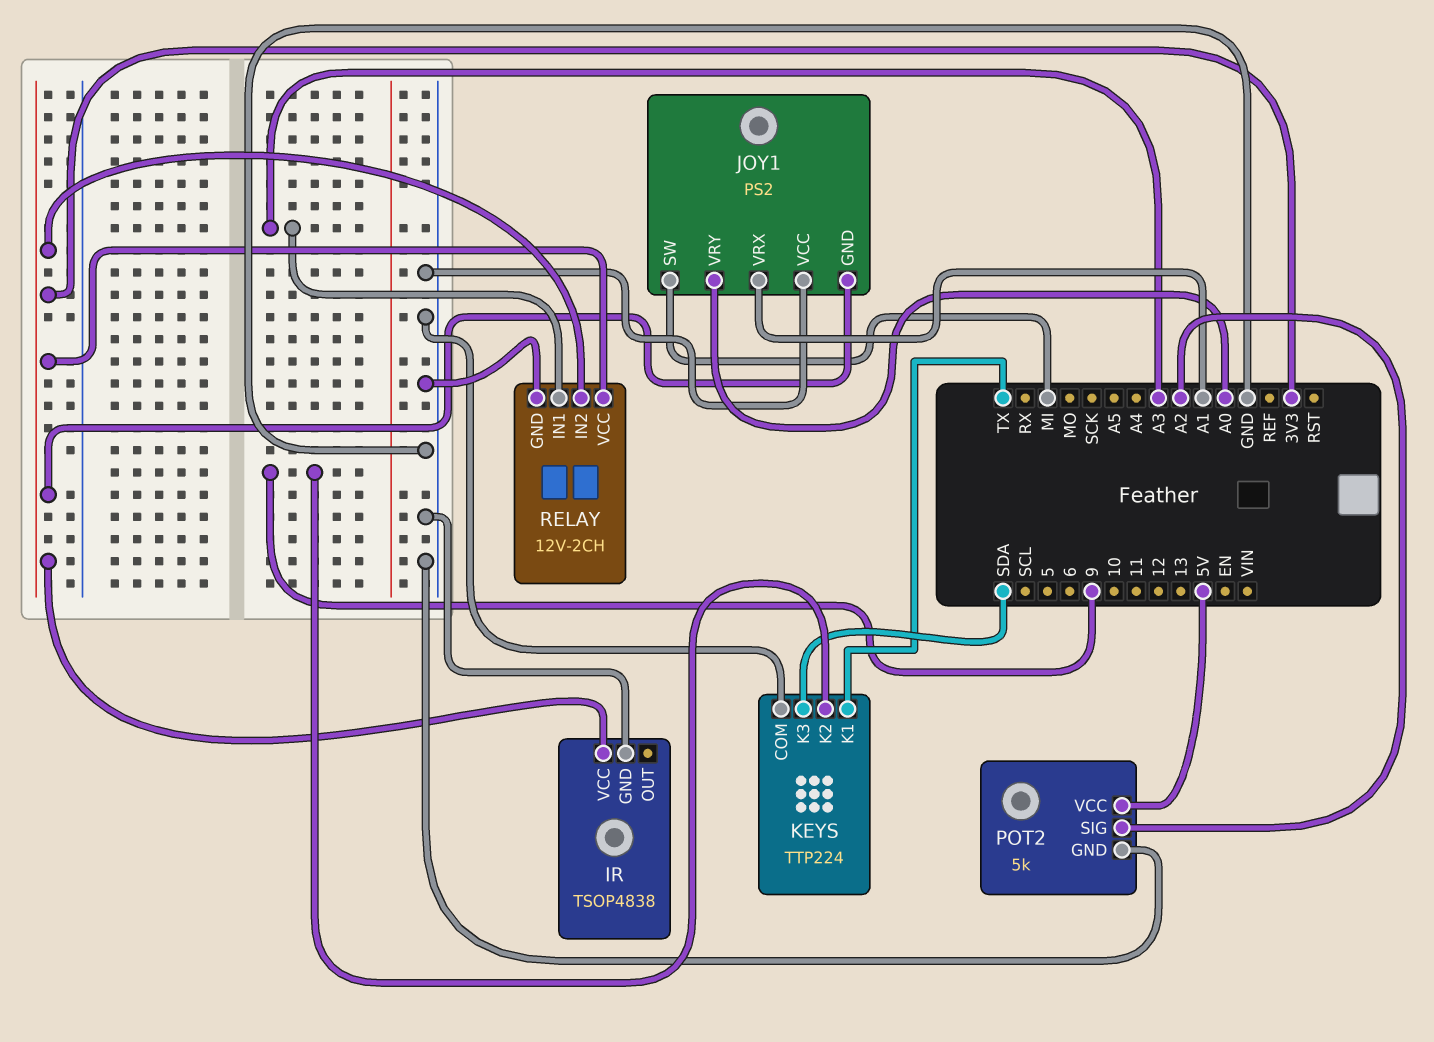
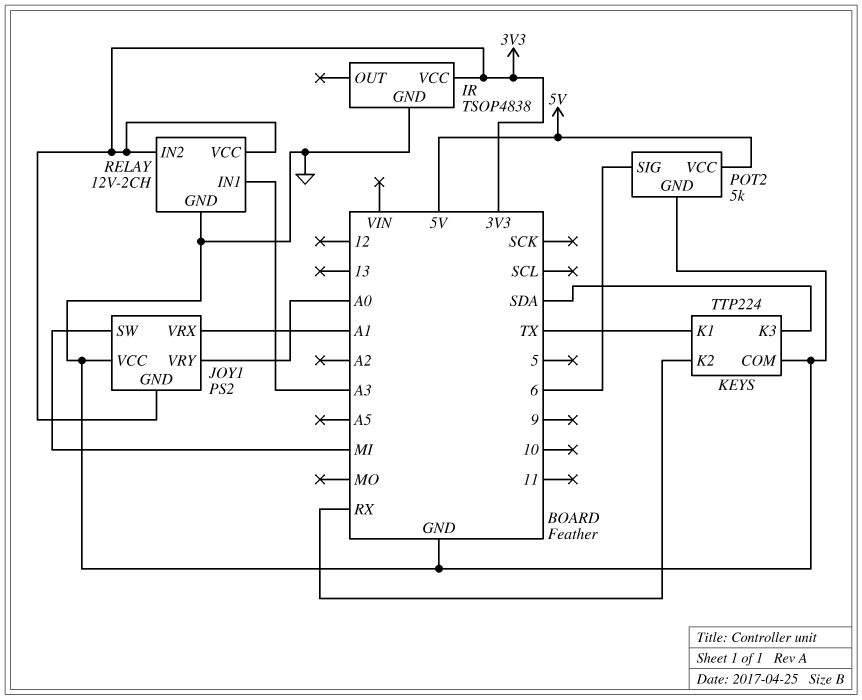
KEYS pin K2: 9 -> RX
POT2 pin SIG: A2 -> 6

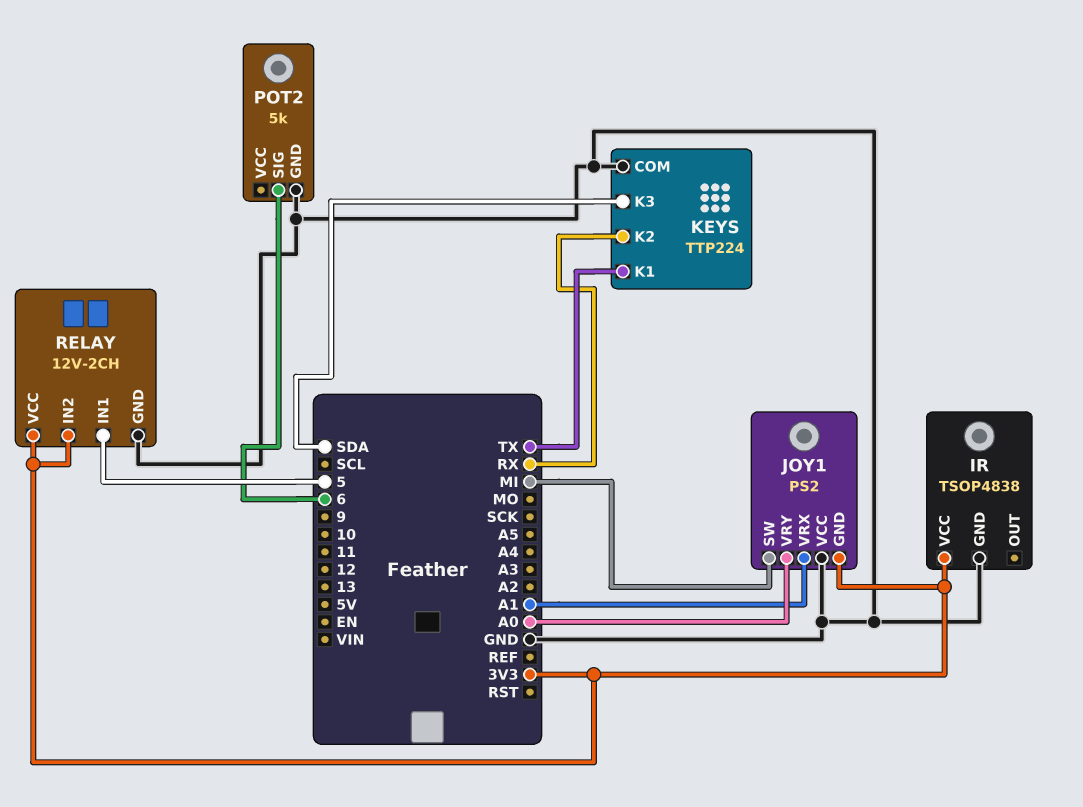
POT2 pin VCC: 5V -> none
RELAY pin IN1: A3 -> 5

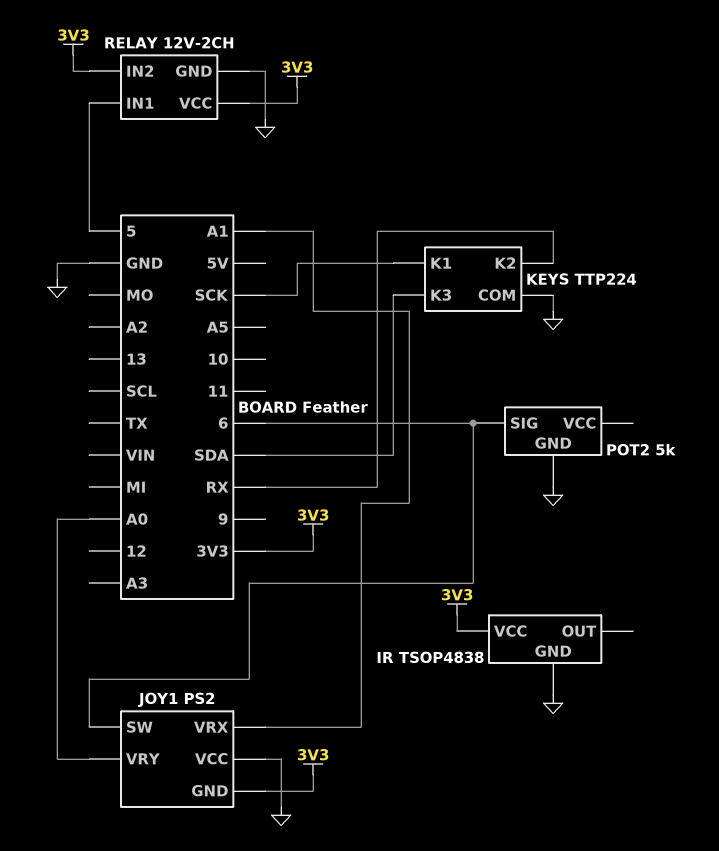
JOY1 pin SW: MI -> 6
KEYS pin K1: TX -> SCK

